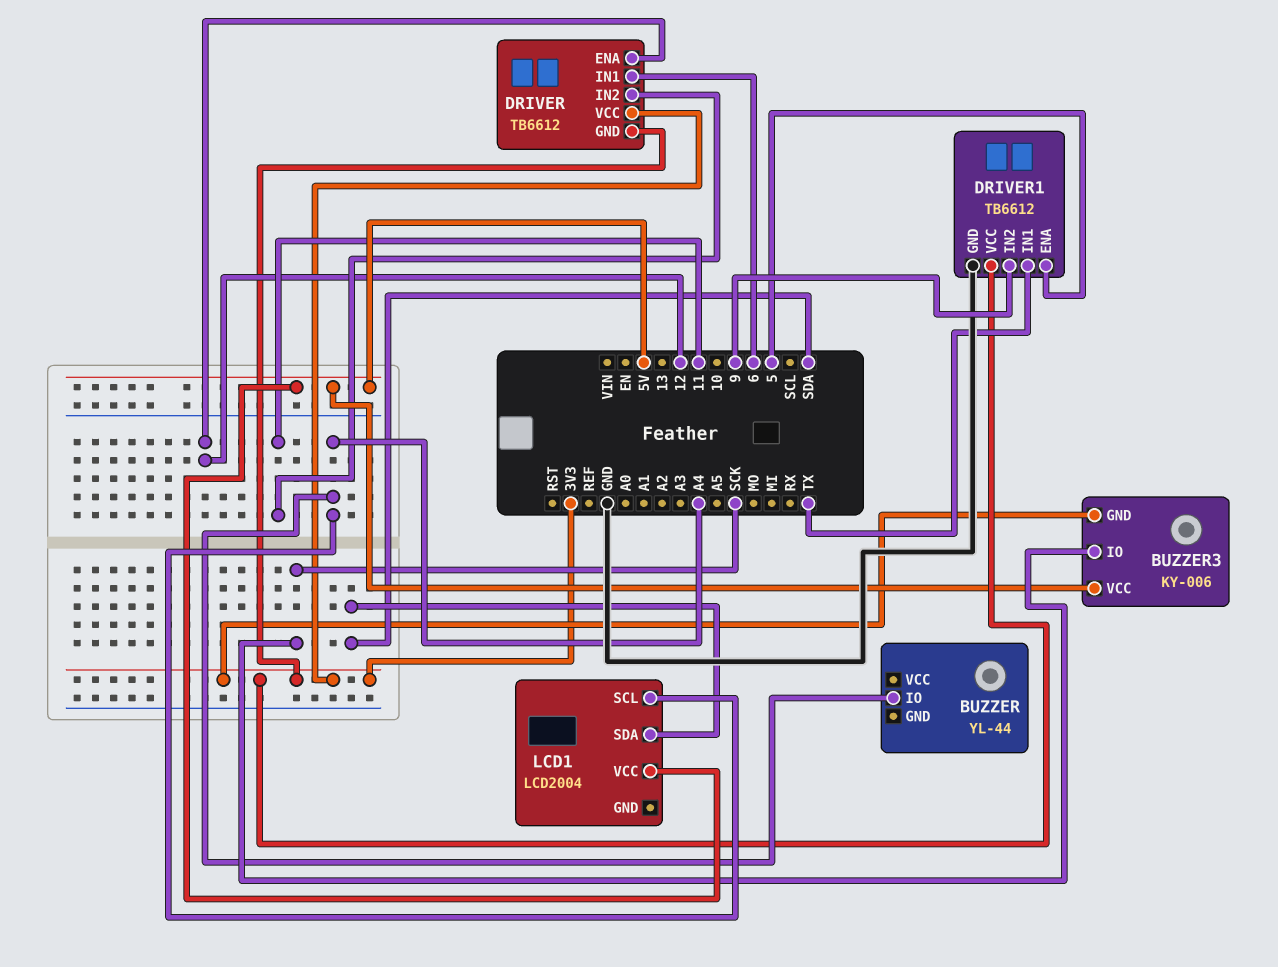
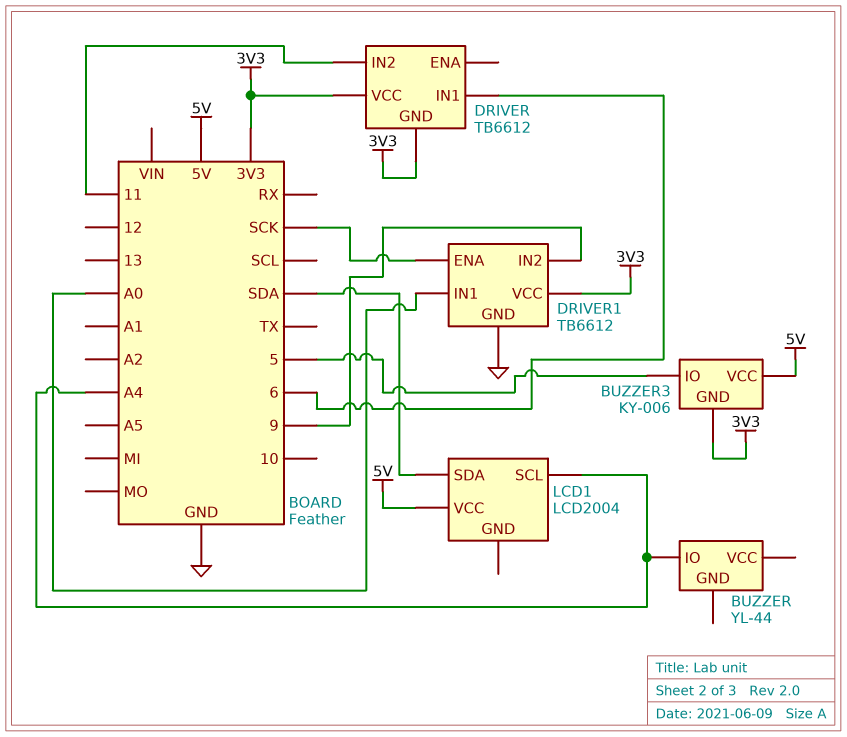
BUZZER3 pin IO: SCK -> 5
DRIVER pin ENA: 12 -> none
DRIVER1 pin ENA: 5 -> SCK
DRIVER1 pin IN1: TX -> A0

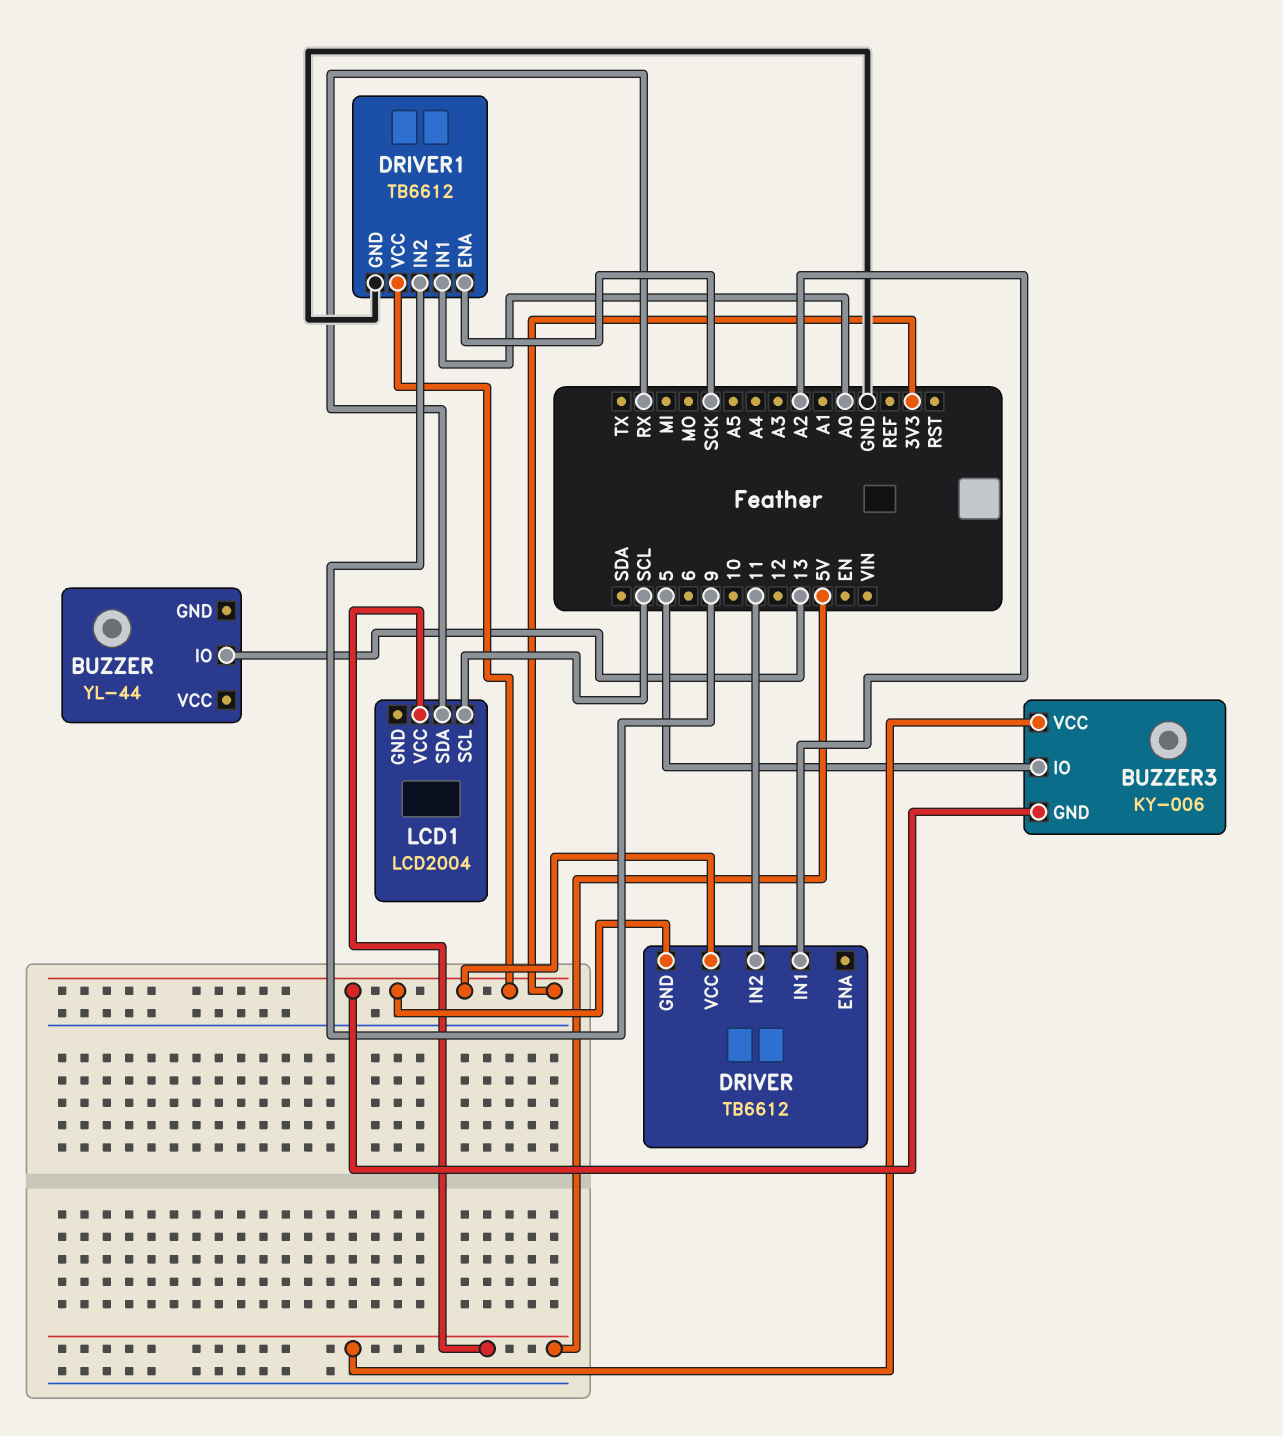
BUZZER pin IO: A4 -> 13
DRIVER pin IN1: 6 -> A2
LCD1 pin SCL: A4 -> SCL
LCD1 pin SDA: SDA -> RX

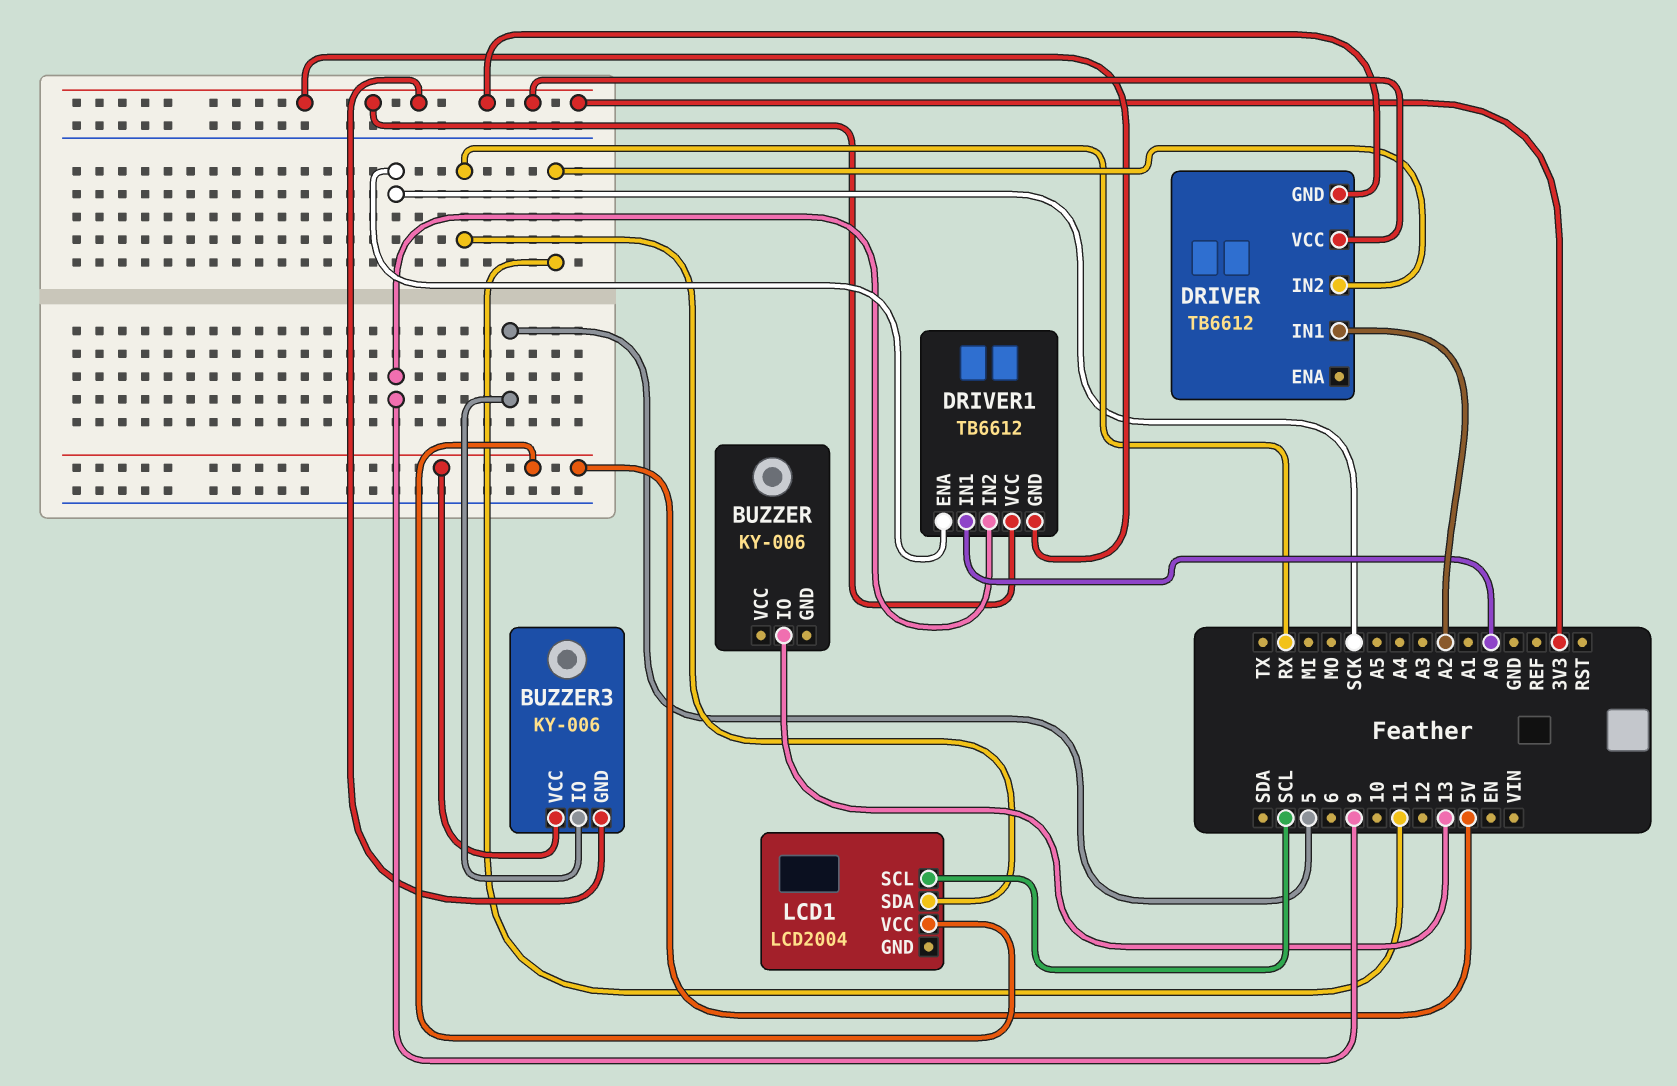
BUZZER: YL-44 -> KY-006
DRIVER1 pin GND: GND -> 3V3

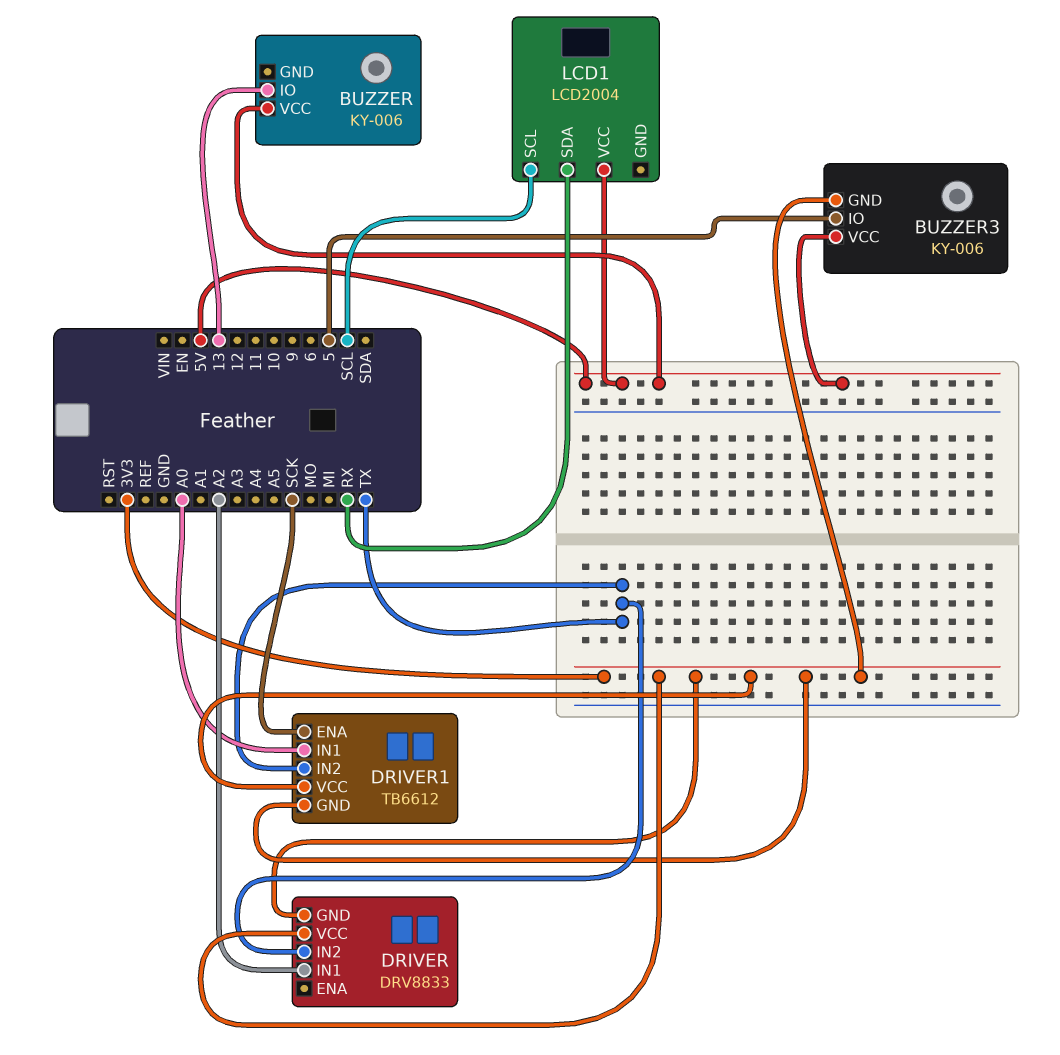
BUZZER pin VCC: none -> 5V
DRIVER: TB6612 -> DRV8833
DRIVER pin IN2: 11 -> TX
DRIVER1 pin IN2: 9 -> TX

